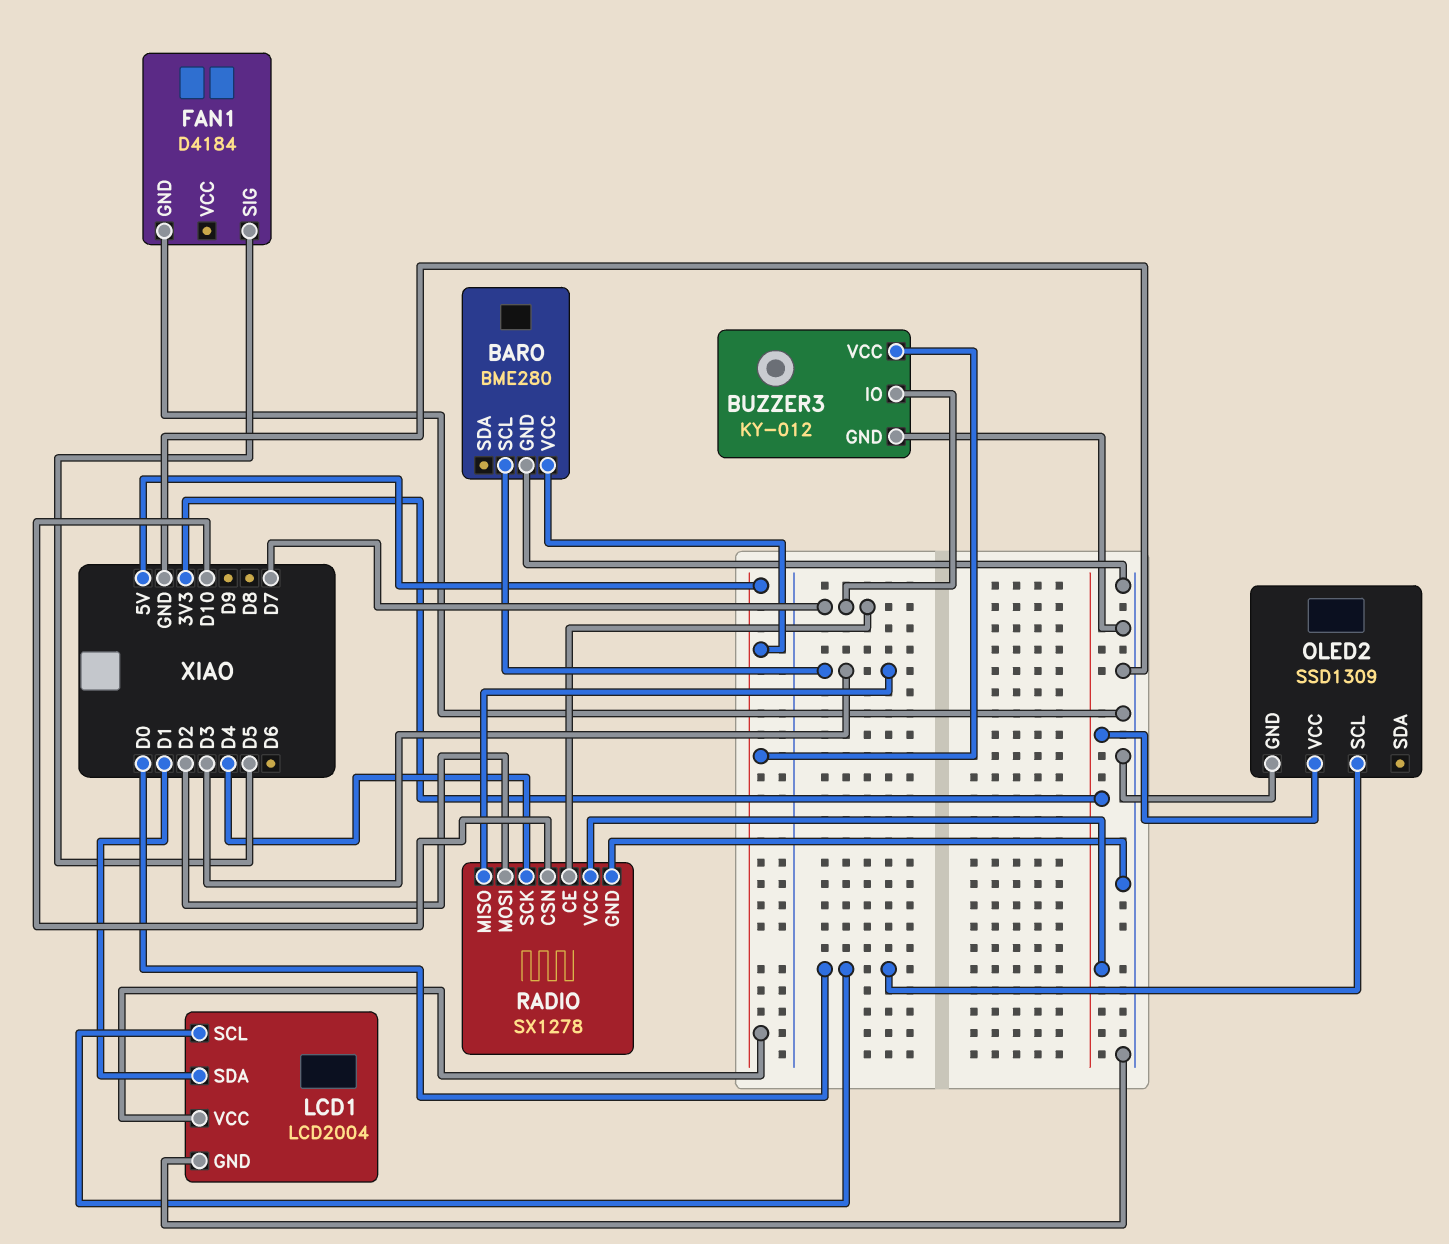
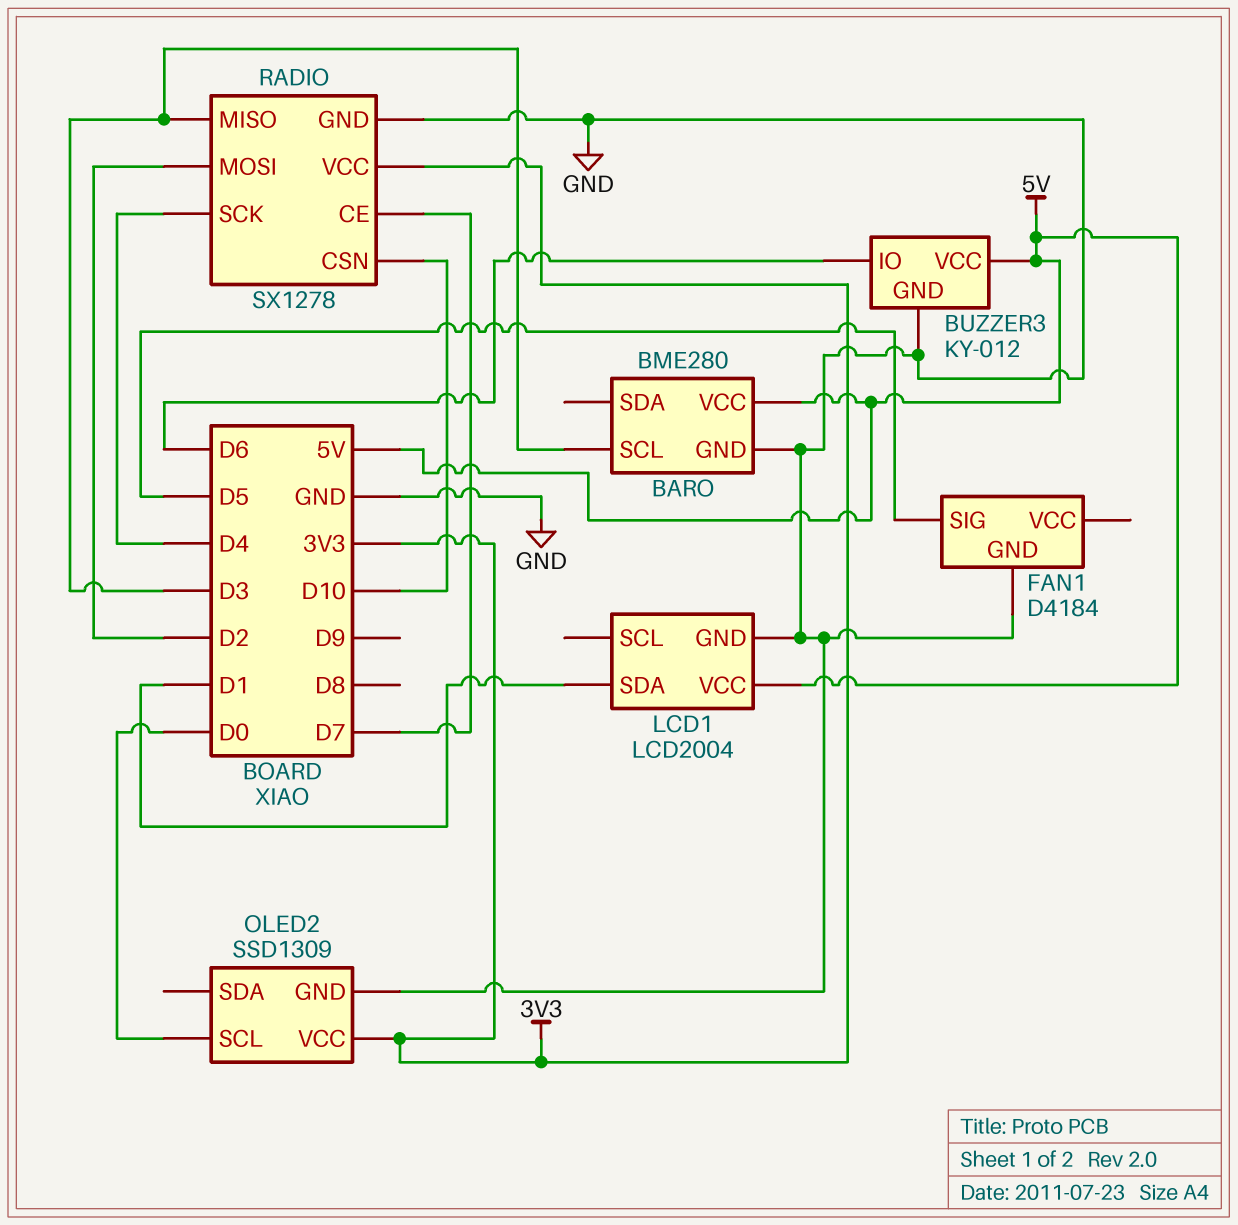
BUZZER3 pin IO: D7 -> D6
LCD1 pin SCL: D0 -> none

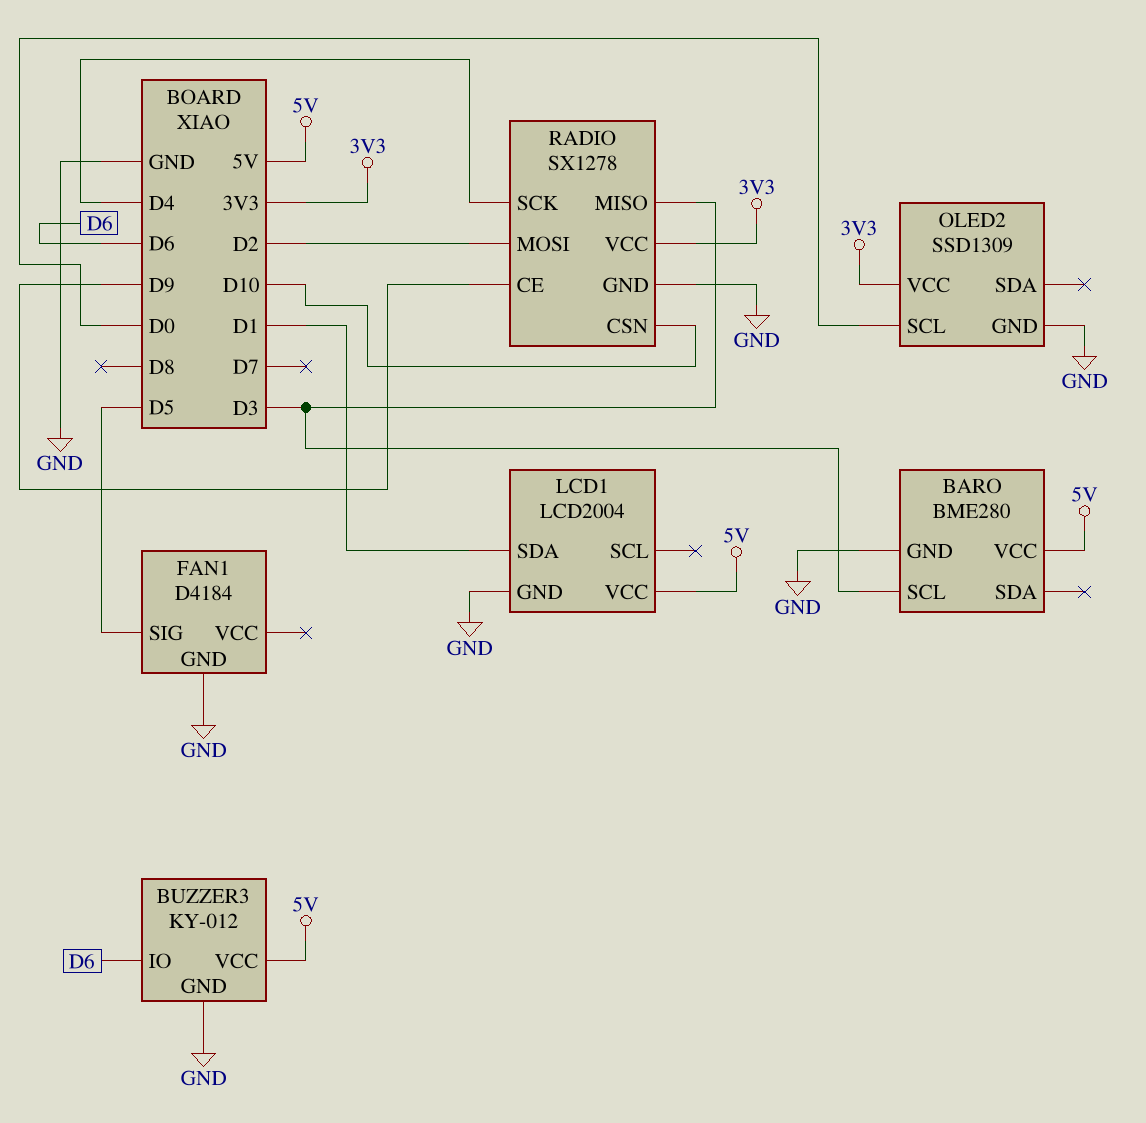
RADIO pin CE: D7 -> D9

